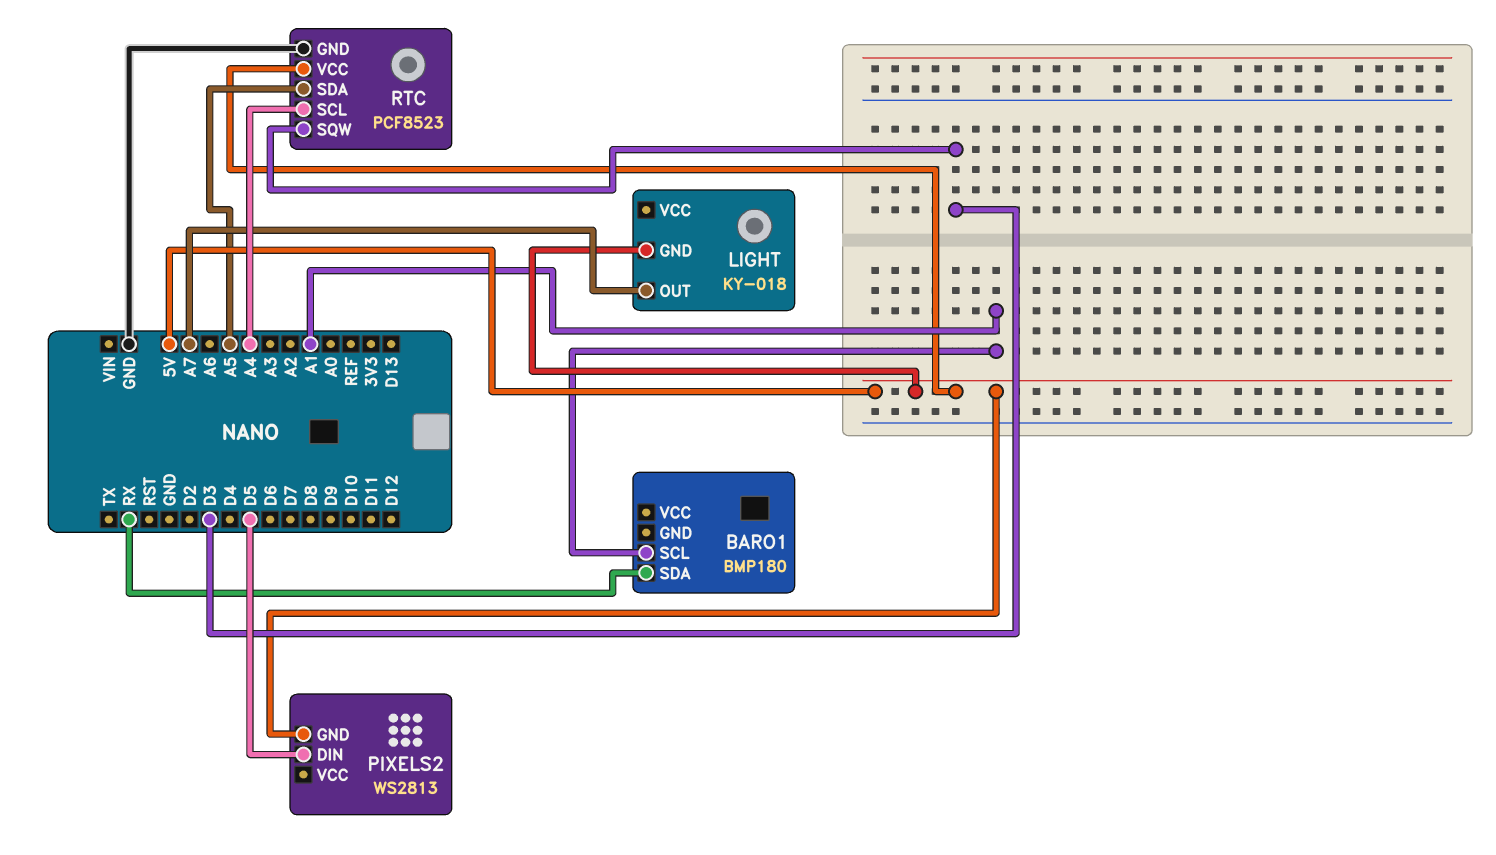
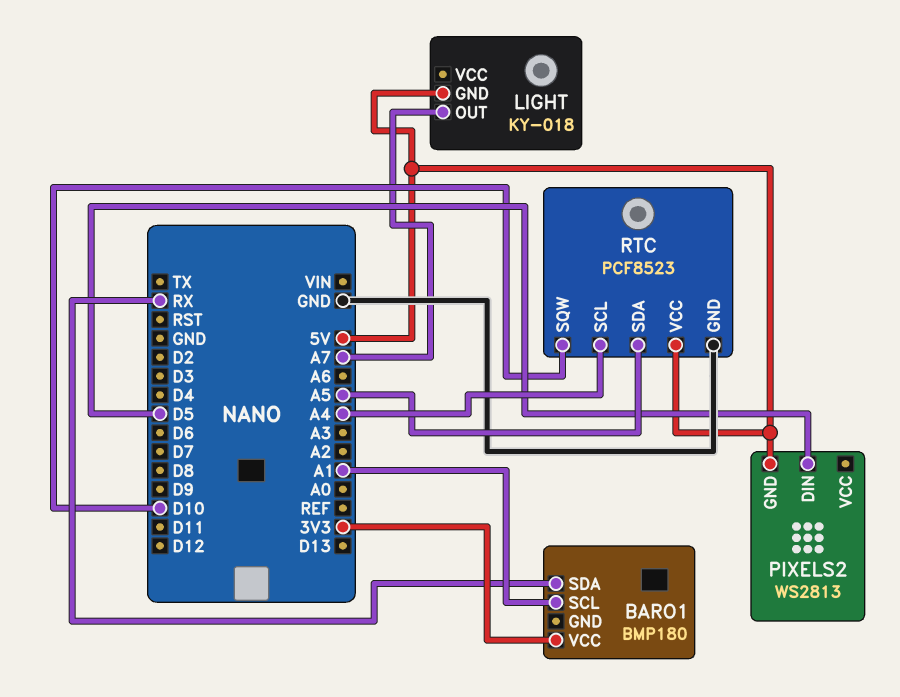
BARO1 pin VCC: none -> 3V3
RTC pin SQW: D3 -> D10

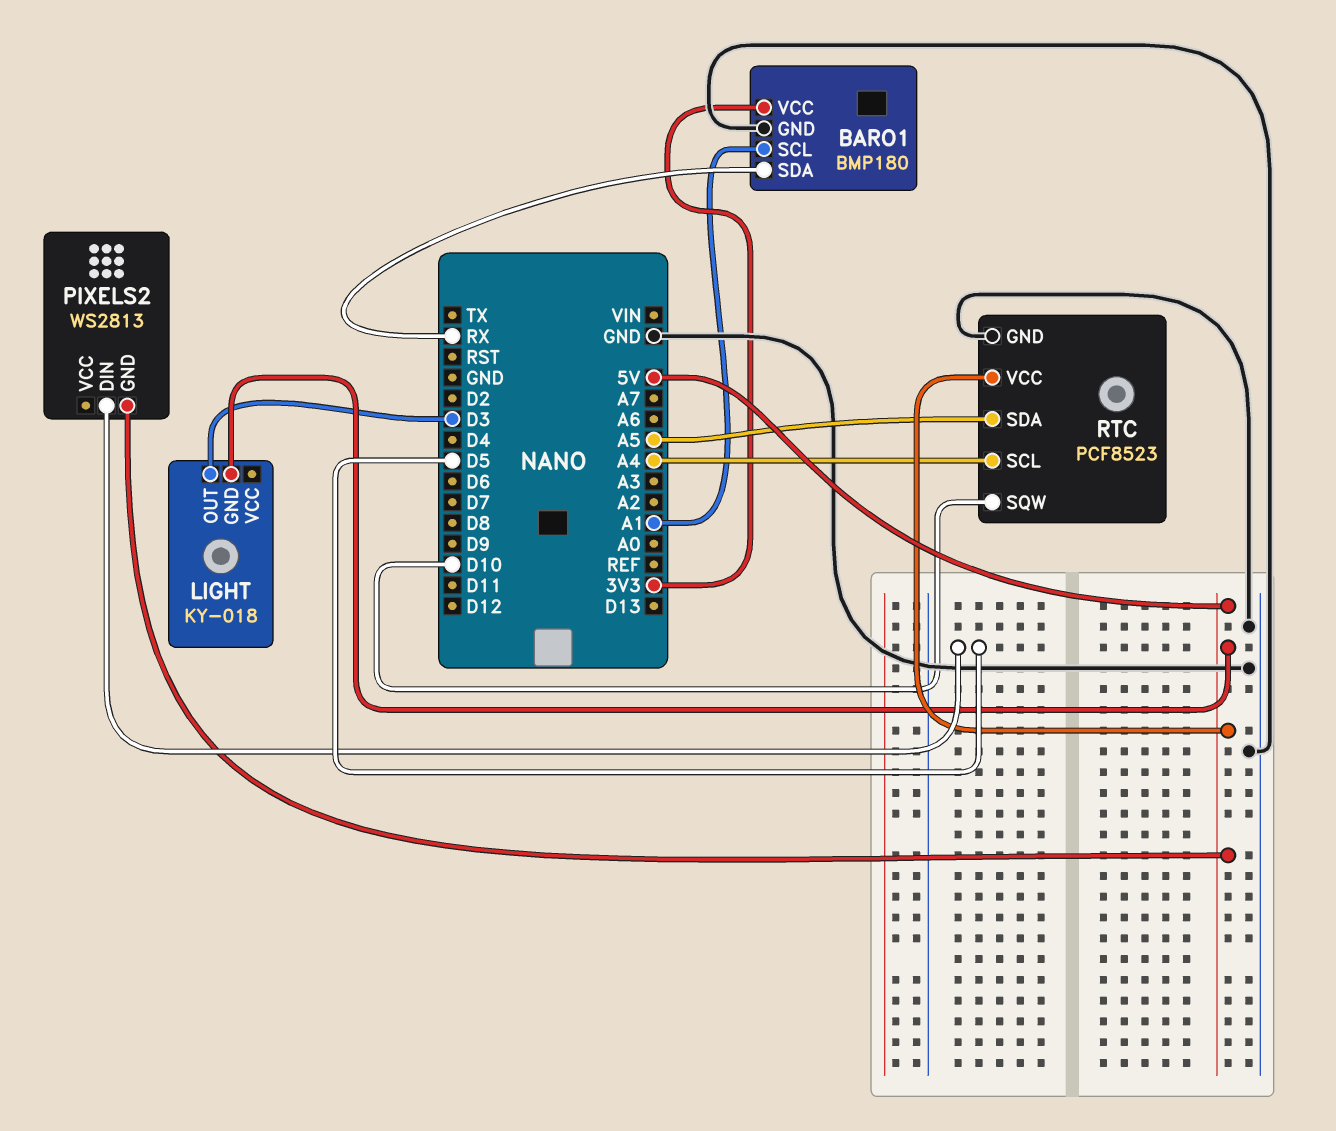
BARO1 pin GND: none -> GND
LIGHT pin OUT: A7 -> D3

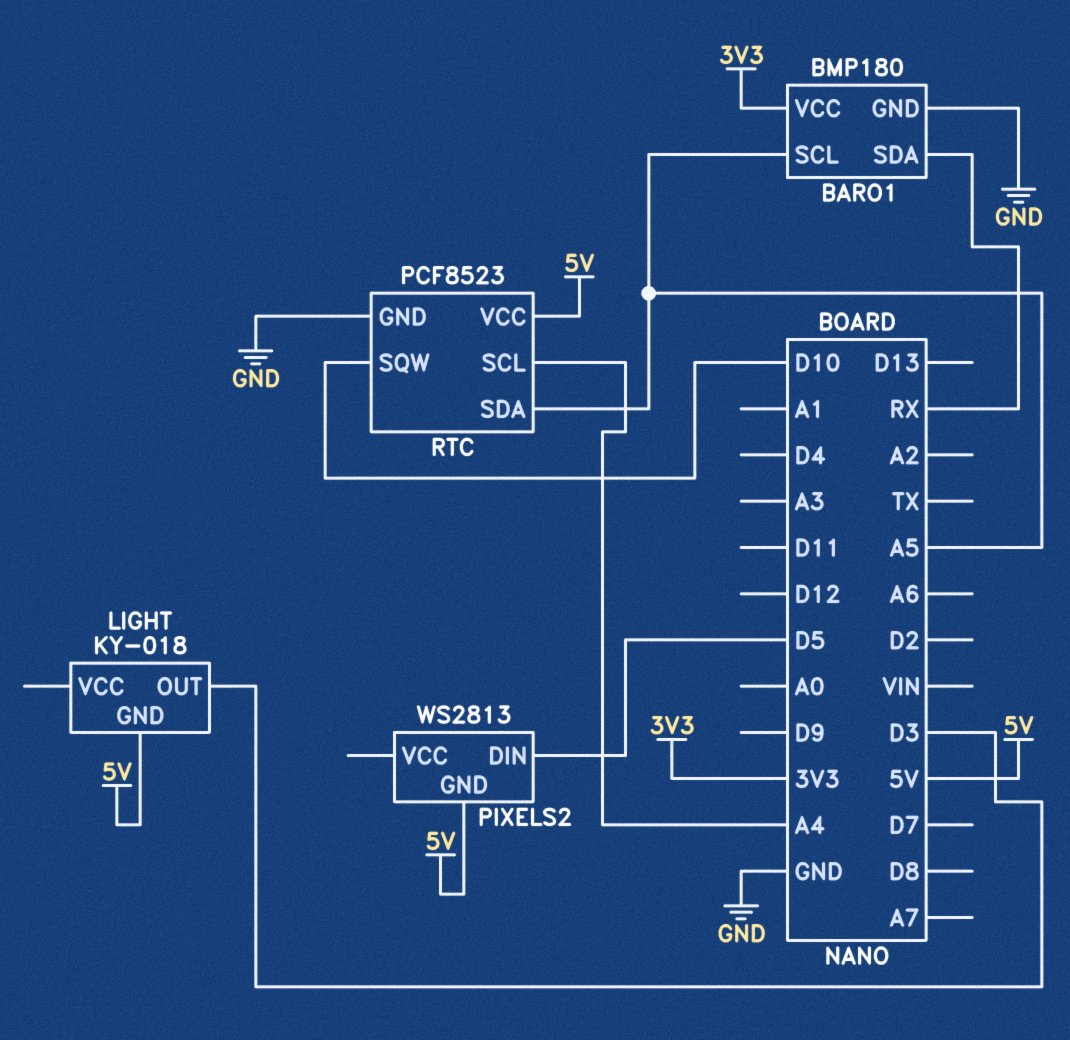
BARO1 pin SCL: A1 -> A5

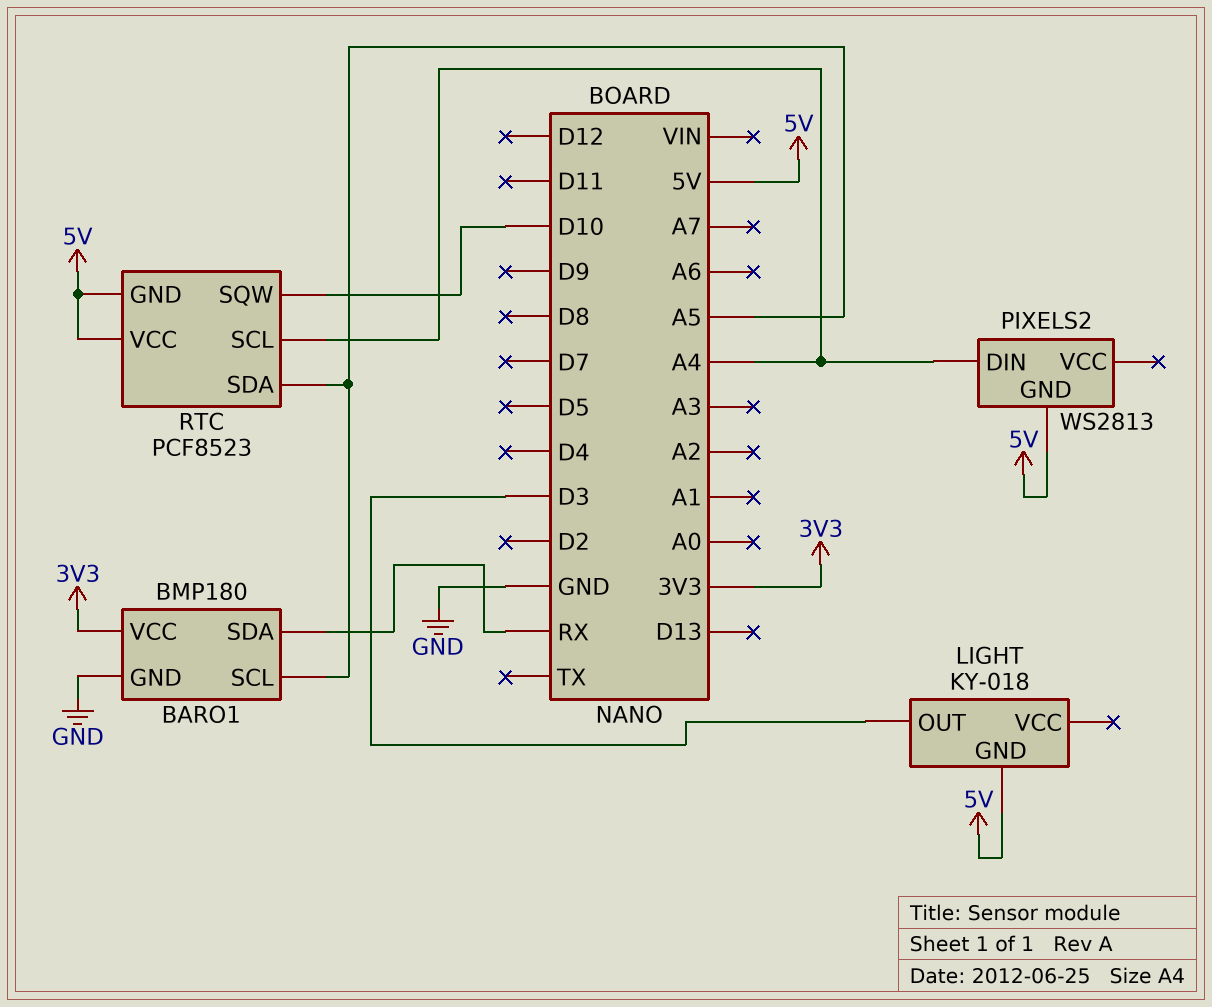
PIXELS2 pin DIN: D5 -> A4
RTC pin GND: GND -> 5V

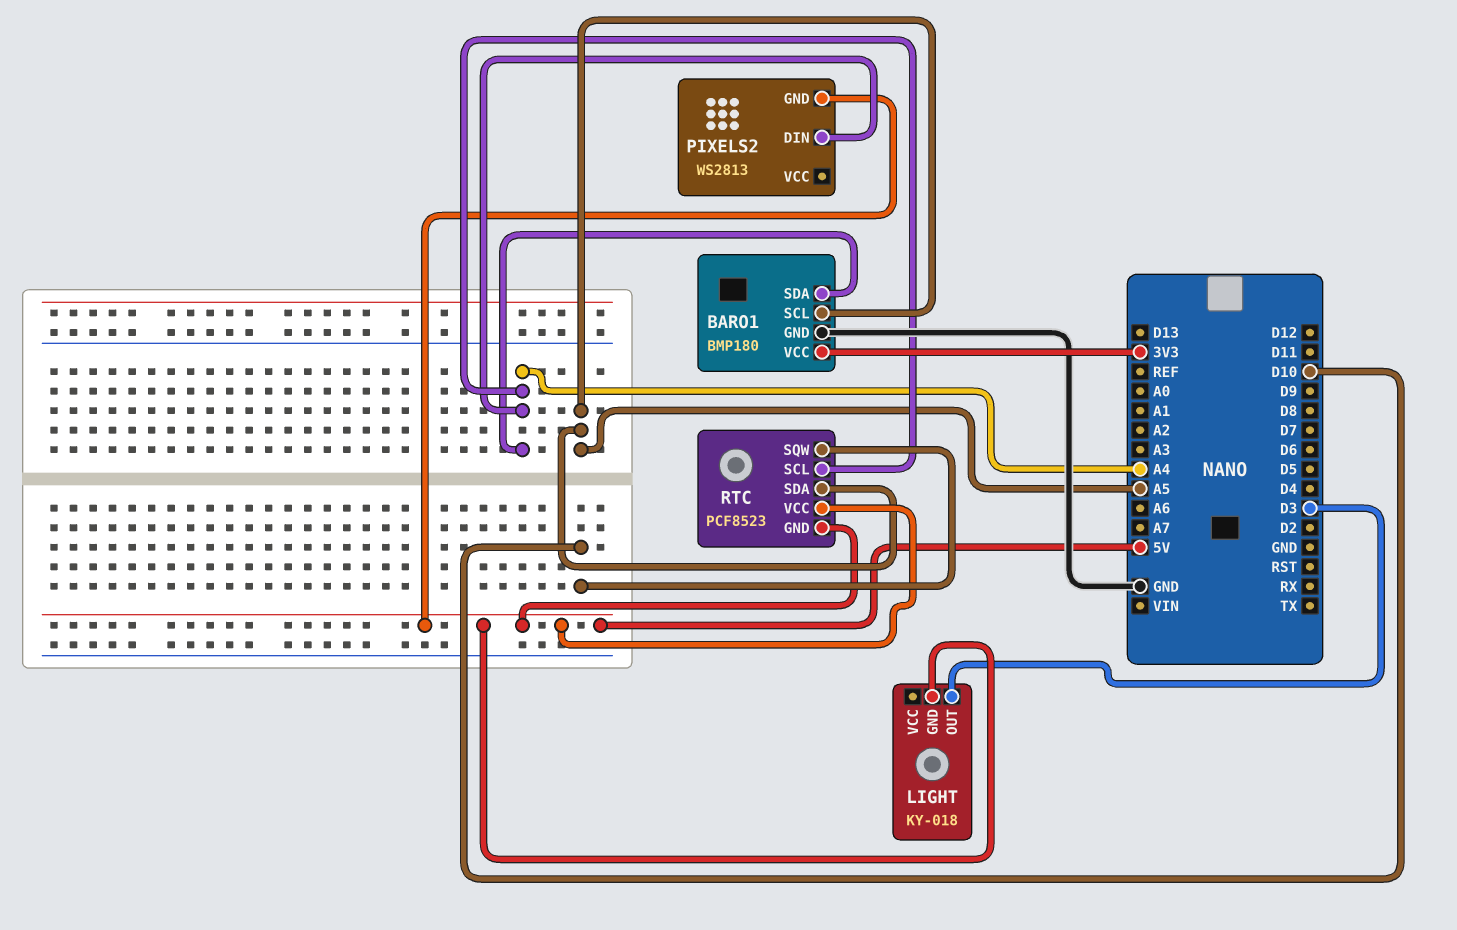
BARO1 pin SDA: RX -> A4

